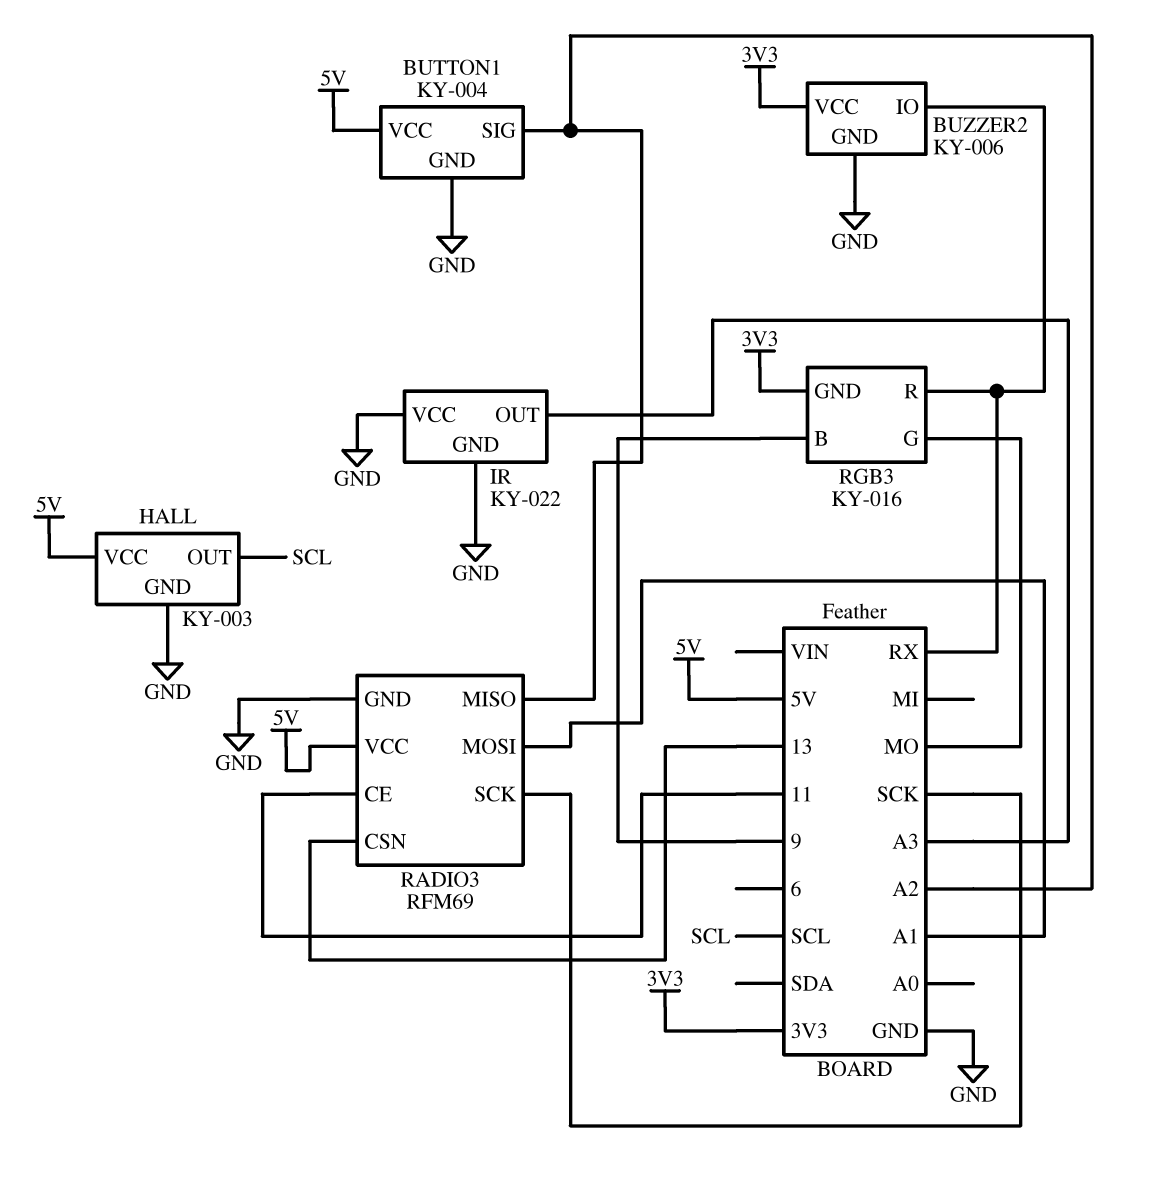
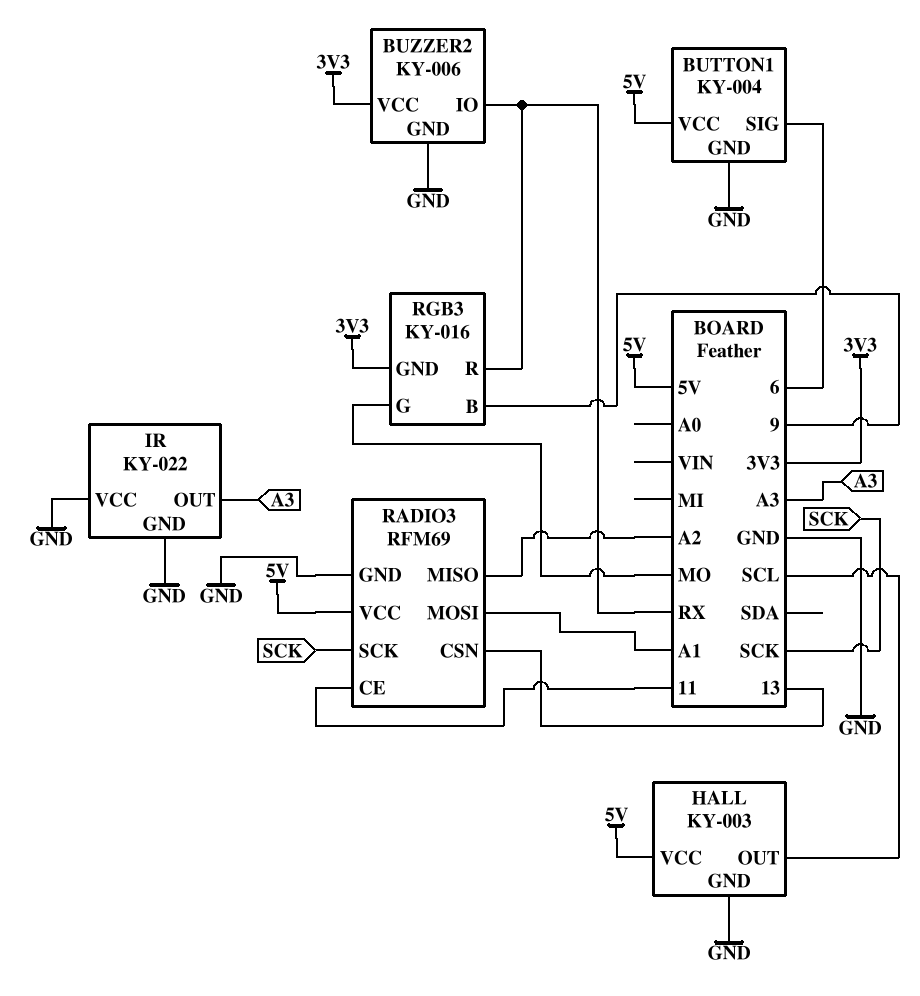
BUTTON1 pin SIG: A2 -> 6

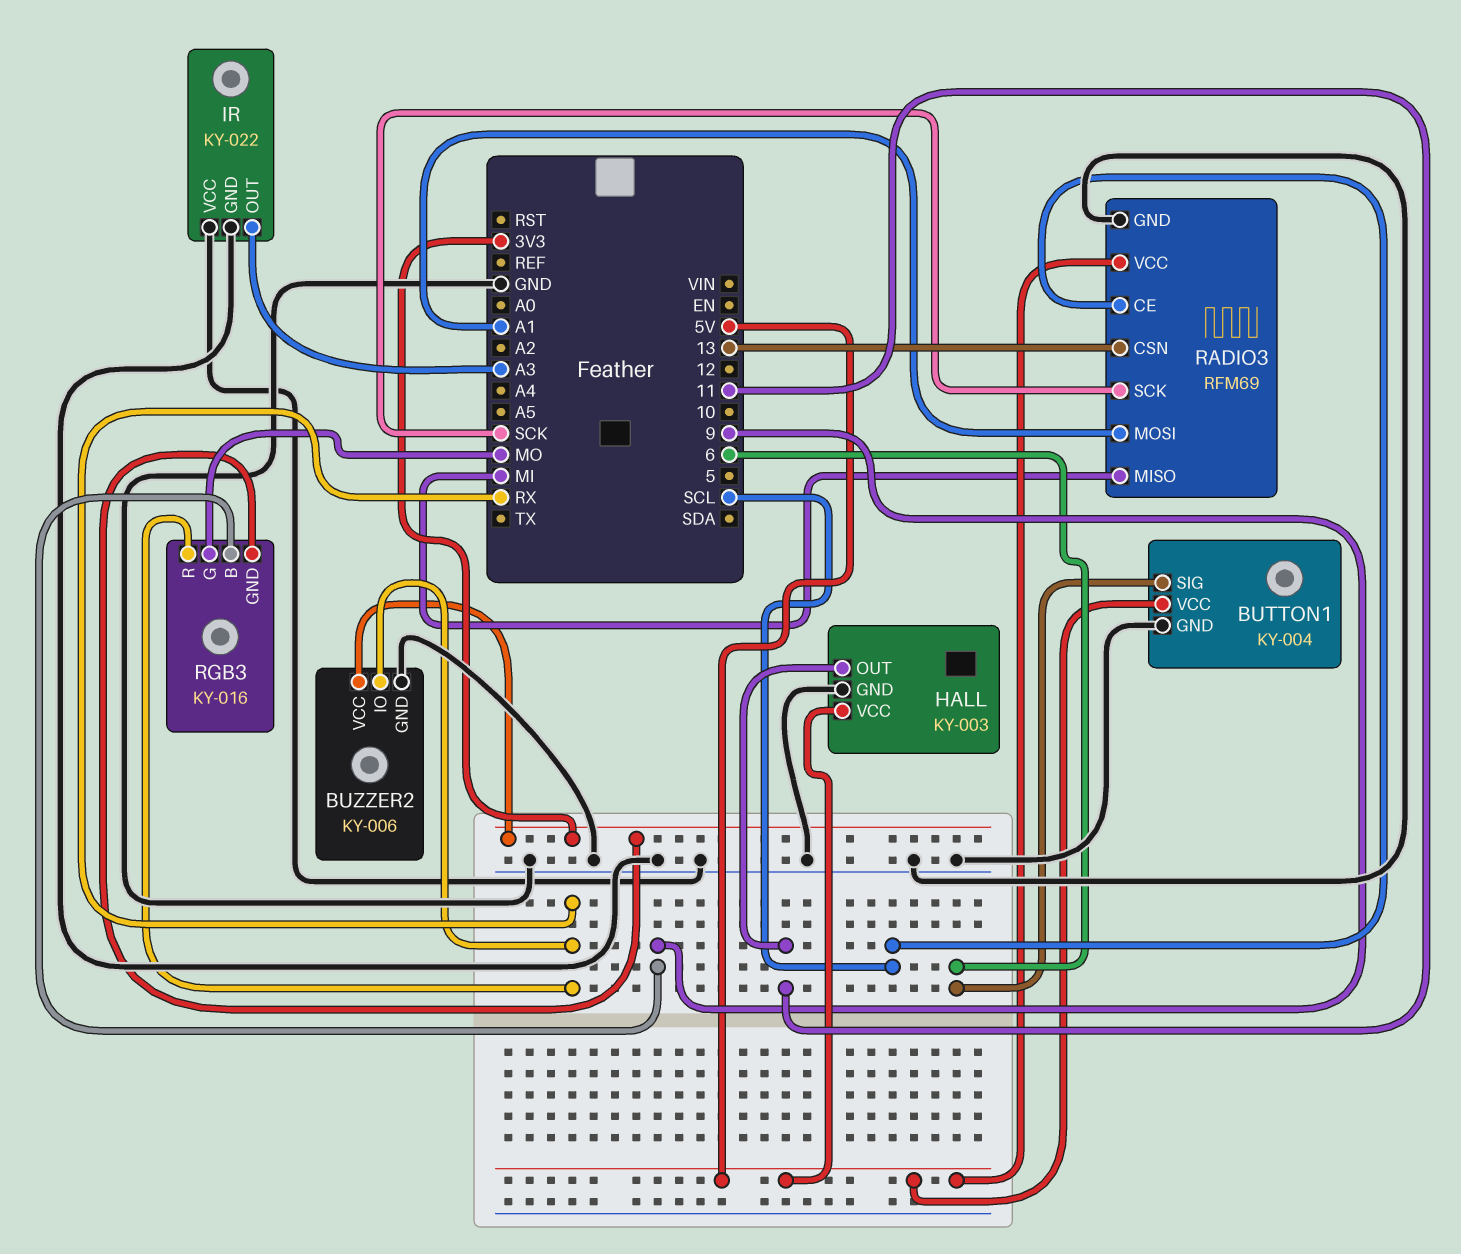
HALL pin OUT: SCL -> 11
RADIO3 pin CE: 11 -> SCL
RADIO3 pin MISO: A2 -> MI

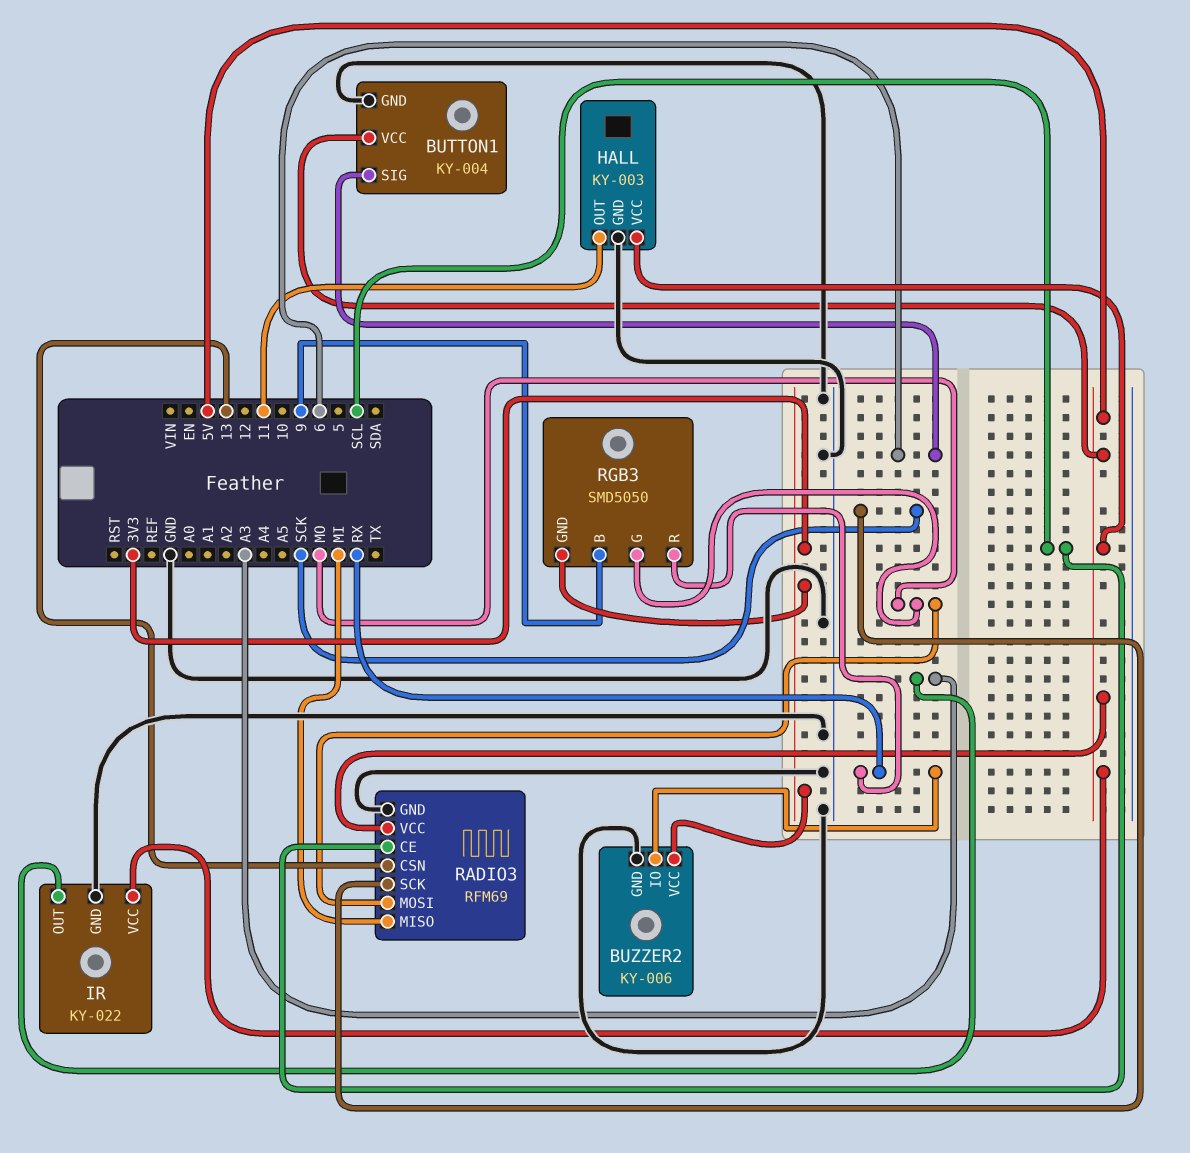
IR pin VCC: GND -> 5V
RADIO3 pin MOSI: A1 -> MO
RGB3: KY-016 -> SMD5050

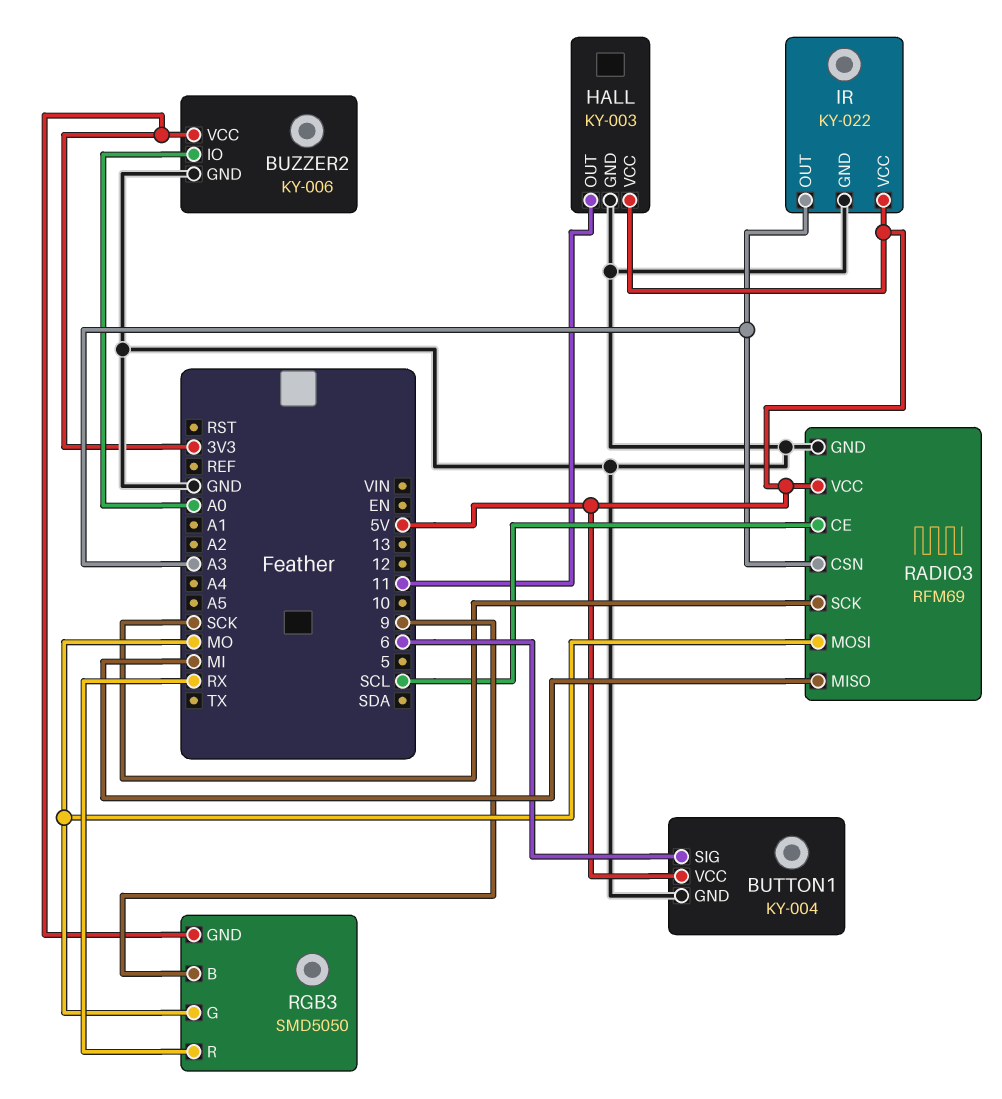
BUZZER2 pin IO: RX -> A0
RADIO3 pin CSN: 13 -> A3

